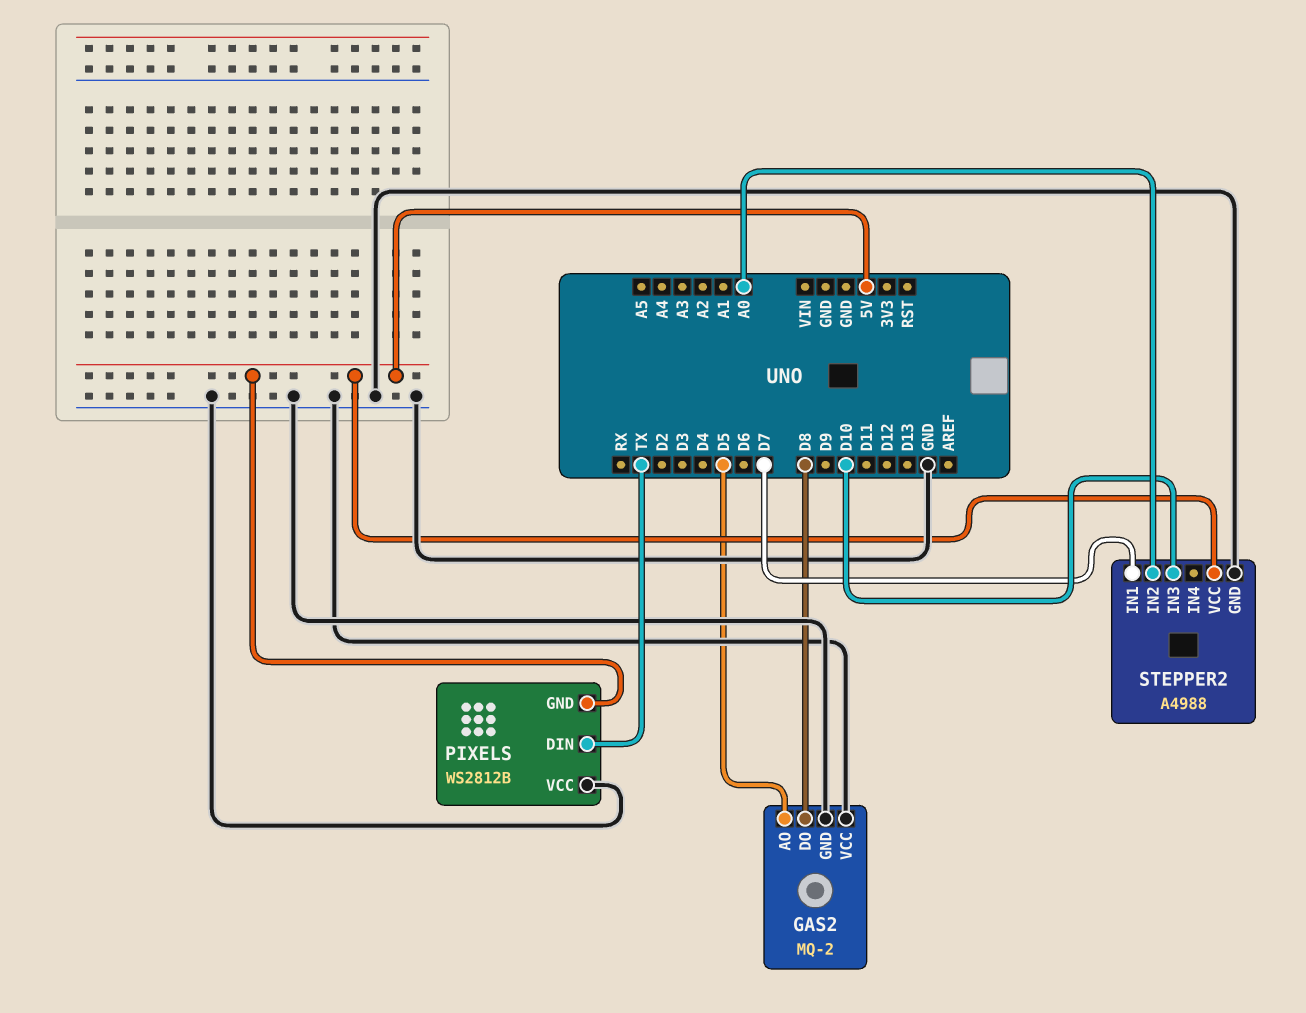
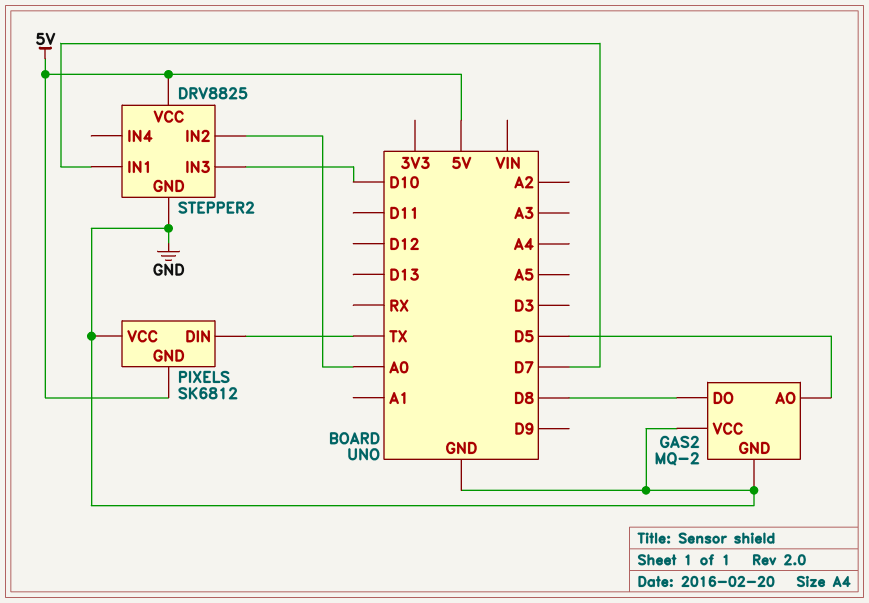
PIXELS: WS2812B -> SK6812
STEPPER2: A4988 -> DRV8825

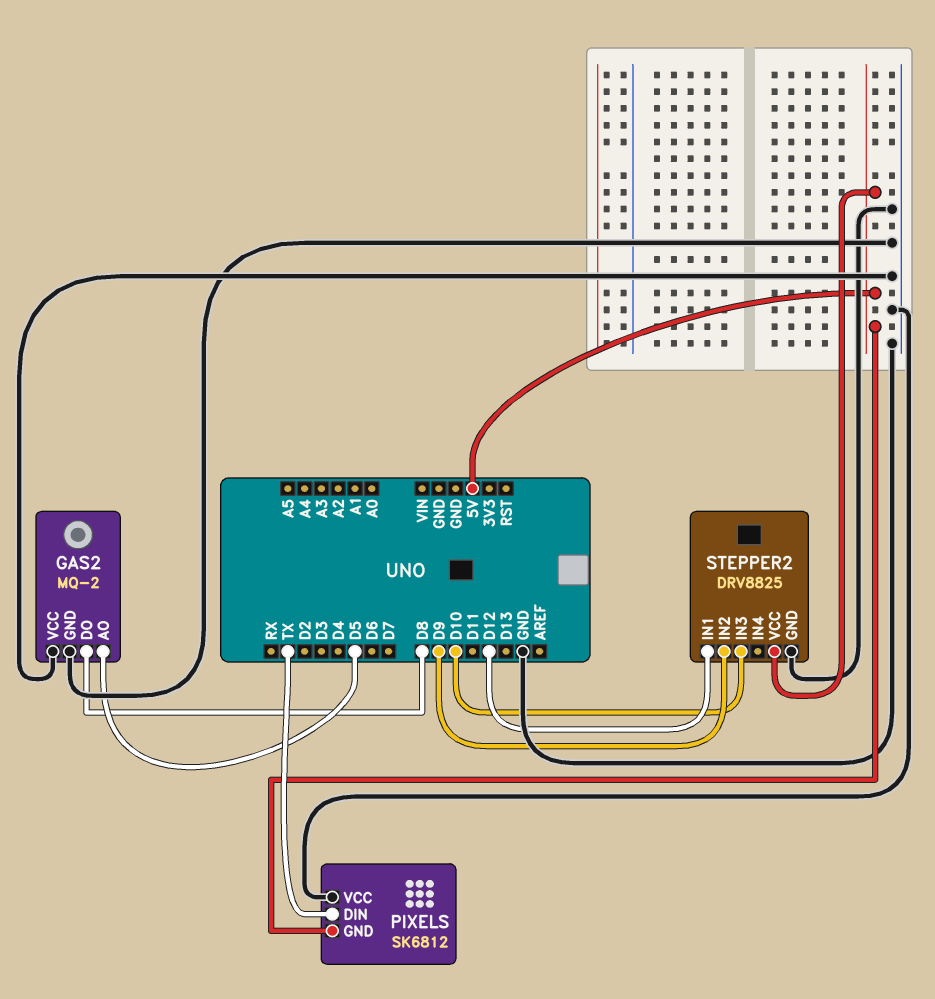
STEPPER2 pin IN1: D7 -> D12
STEPPER2 pin IN2: A0 -> D9

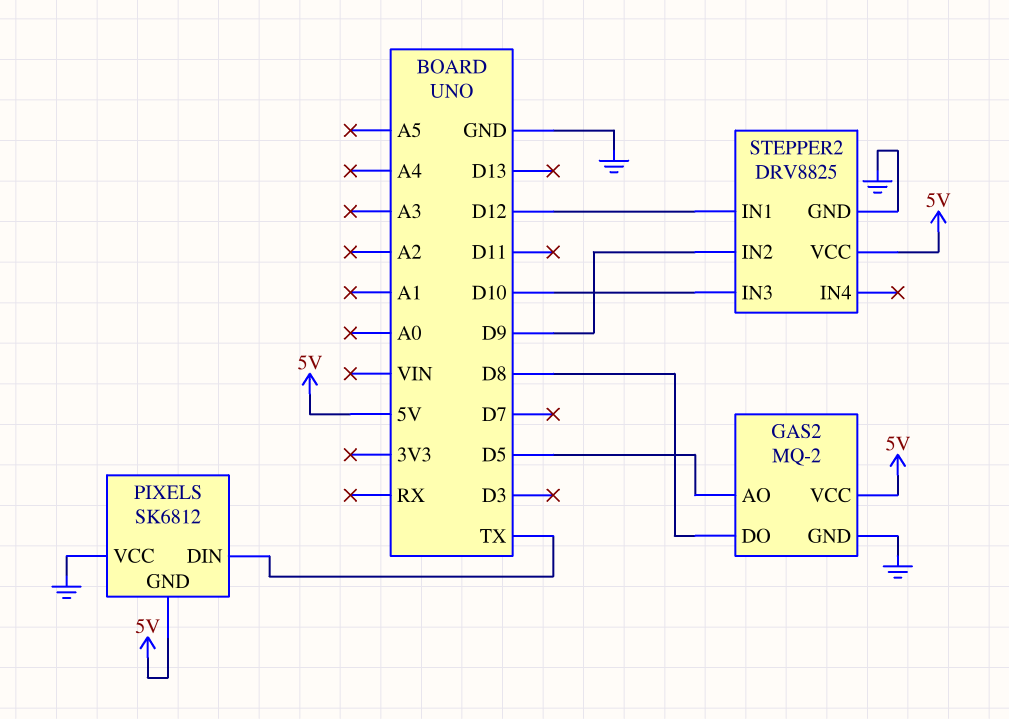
GAS2 pin VCC: GND -> 5V

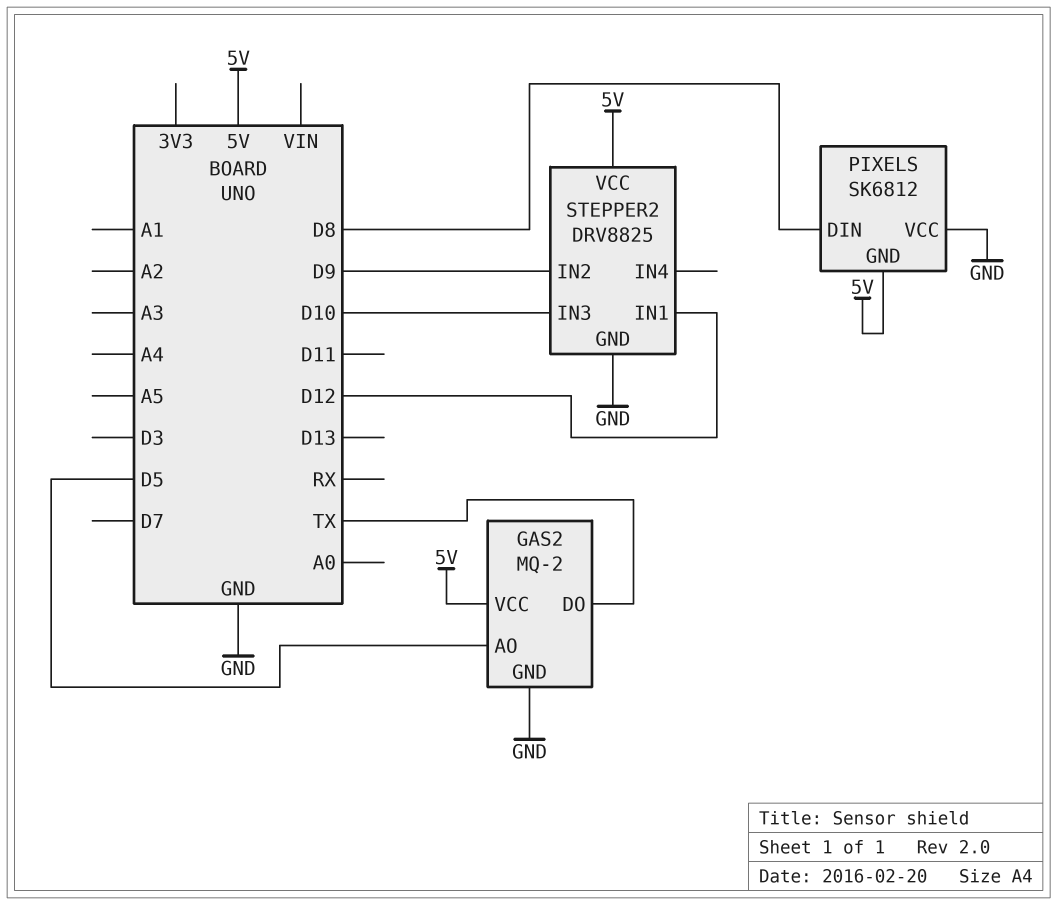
GAS2 pin DO: D8 -> TX
PIXELS pin DIN: TX -> D8

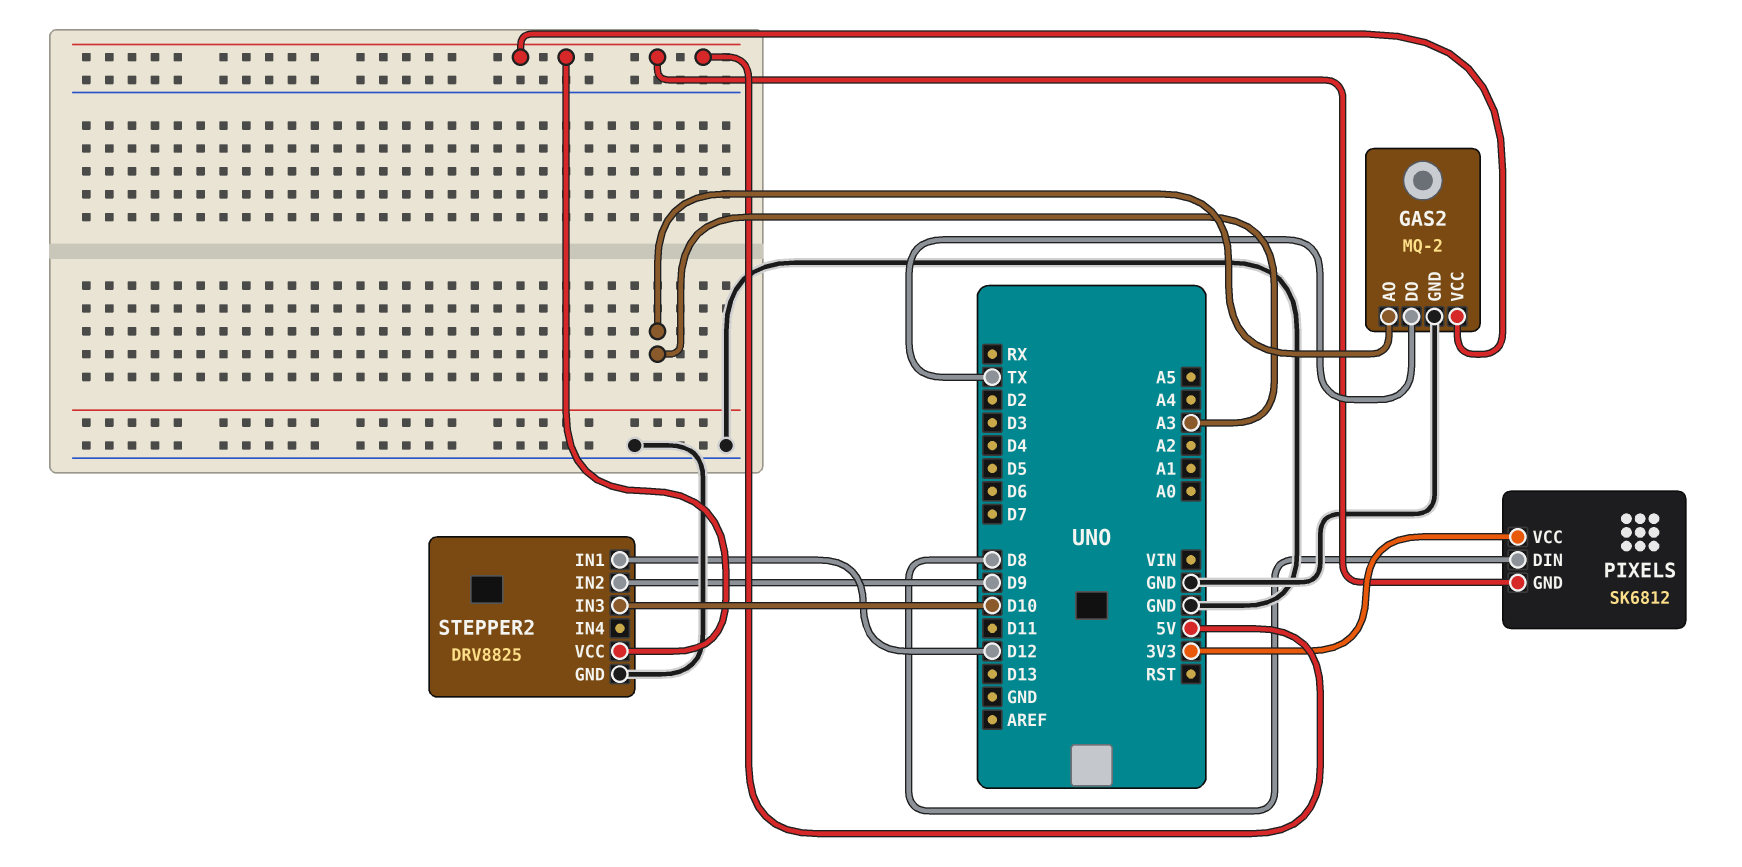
GAS2 pin AO: D5 -> A3
PIXELS pin VCC: GND -> 3V3

